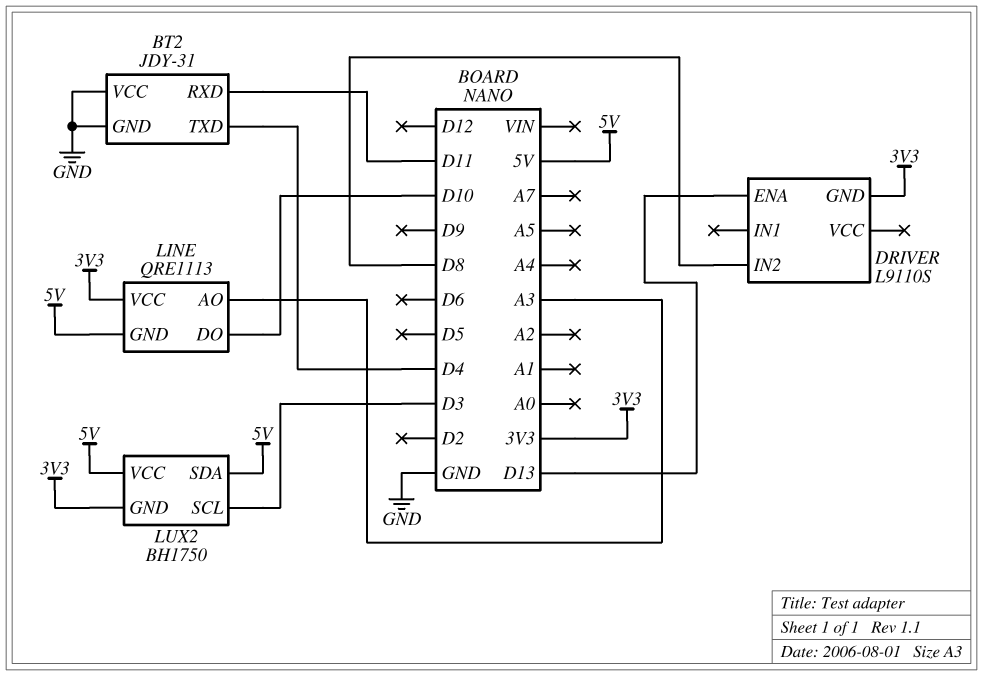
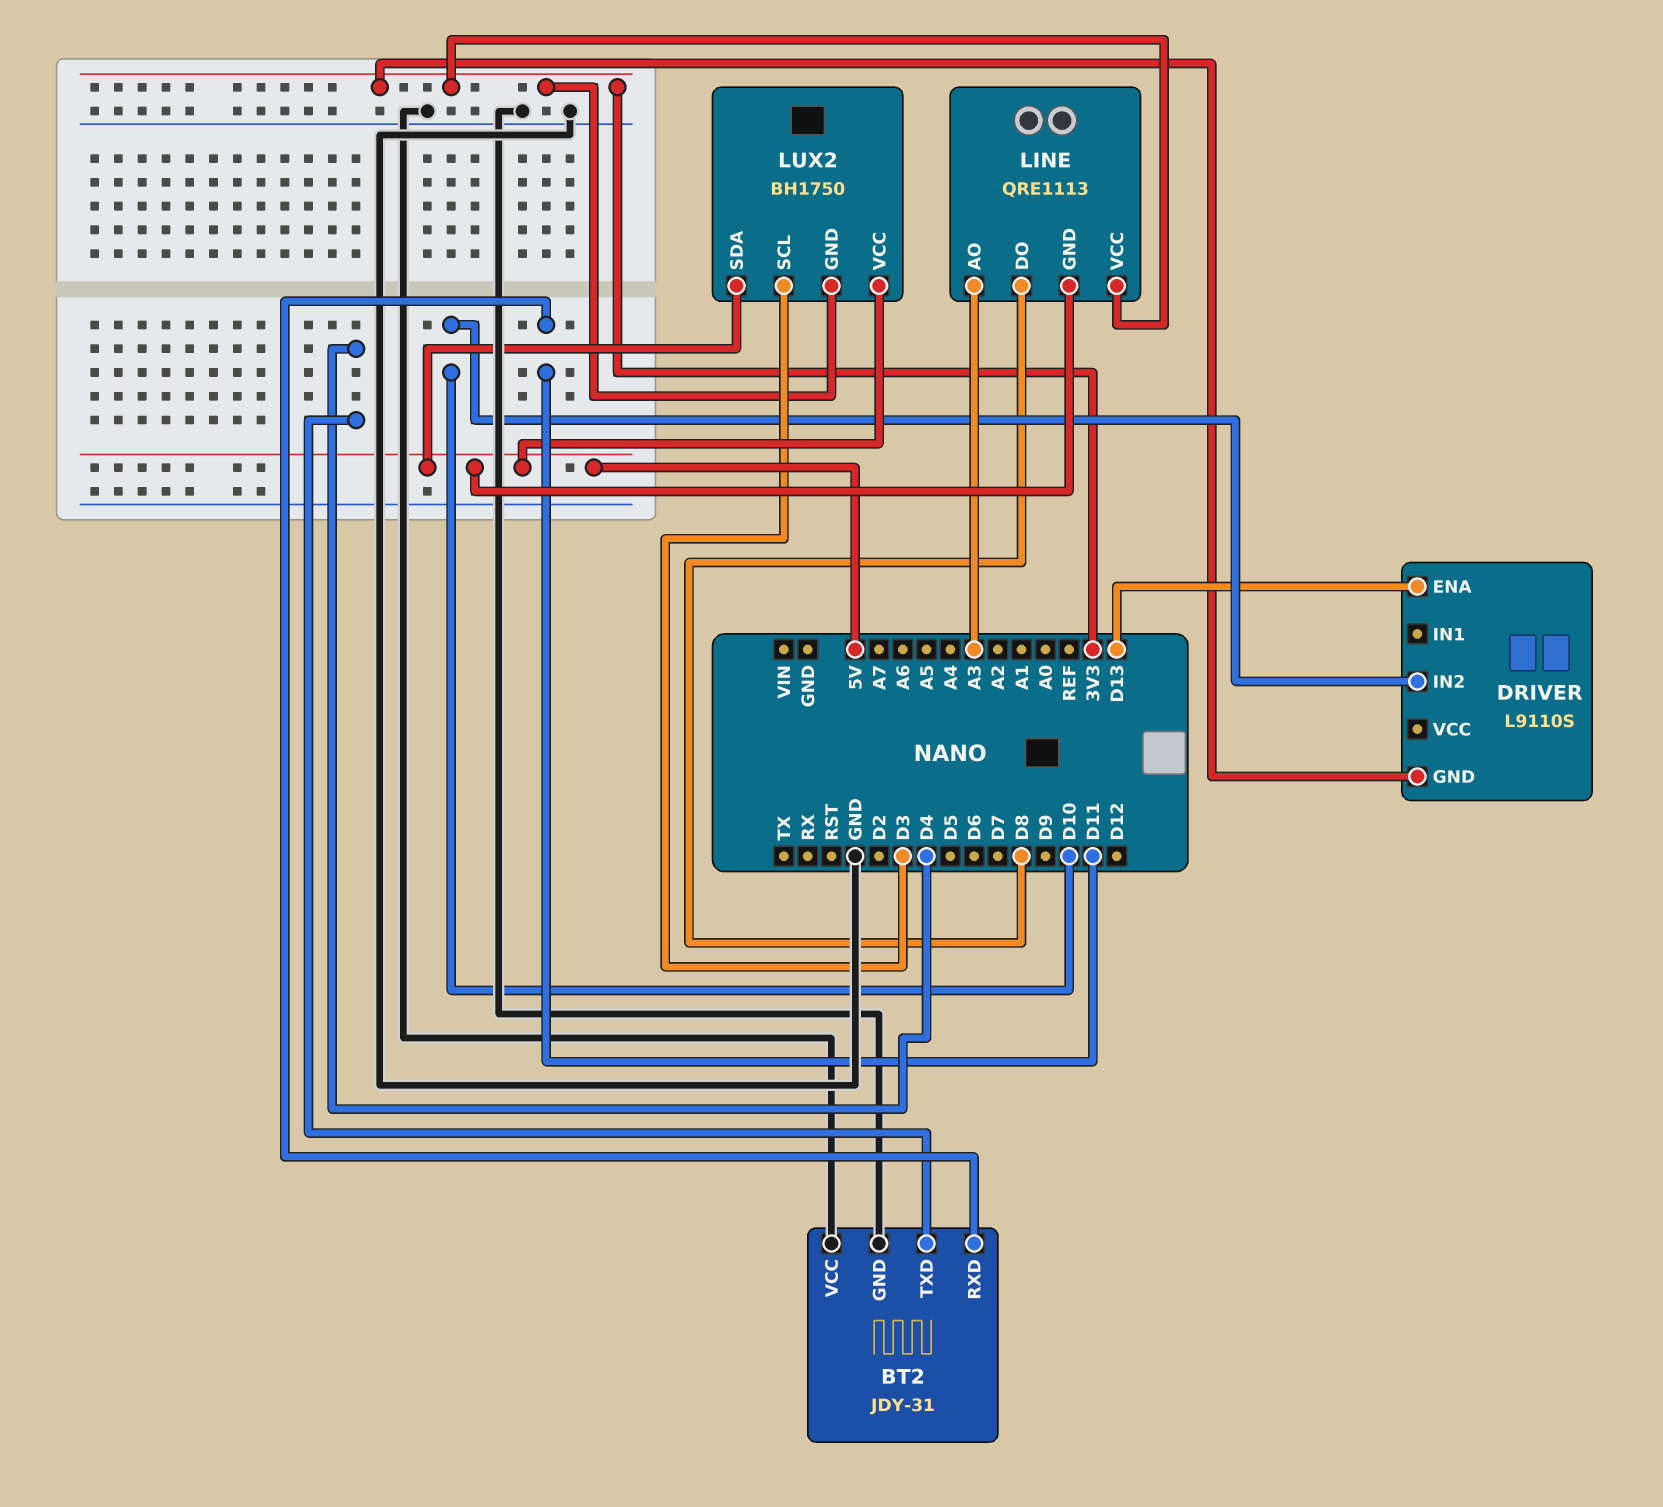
DRIVER pin IN2: D8 -> D10
LINE pin DO: D10 -> D8

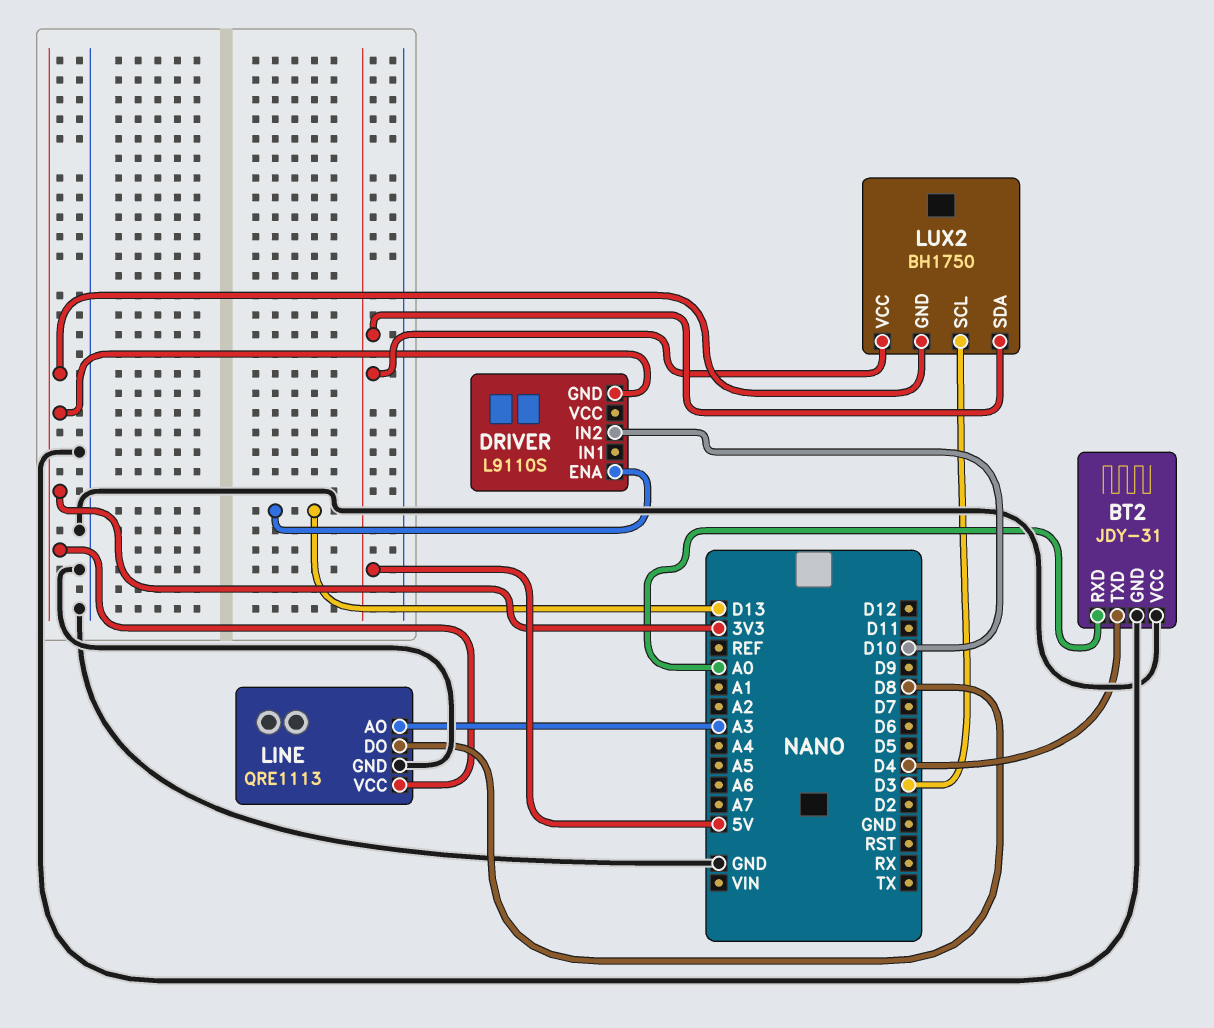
BT2 pin RXD: D11 -> A0
LINE pin GND: 5V -> GND

